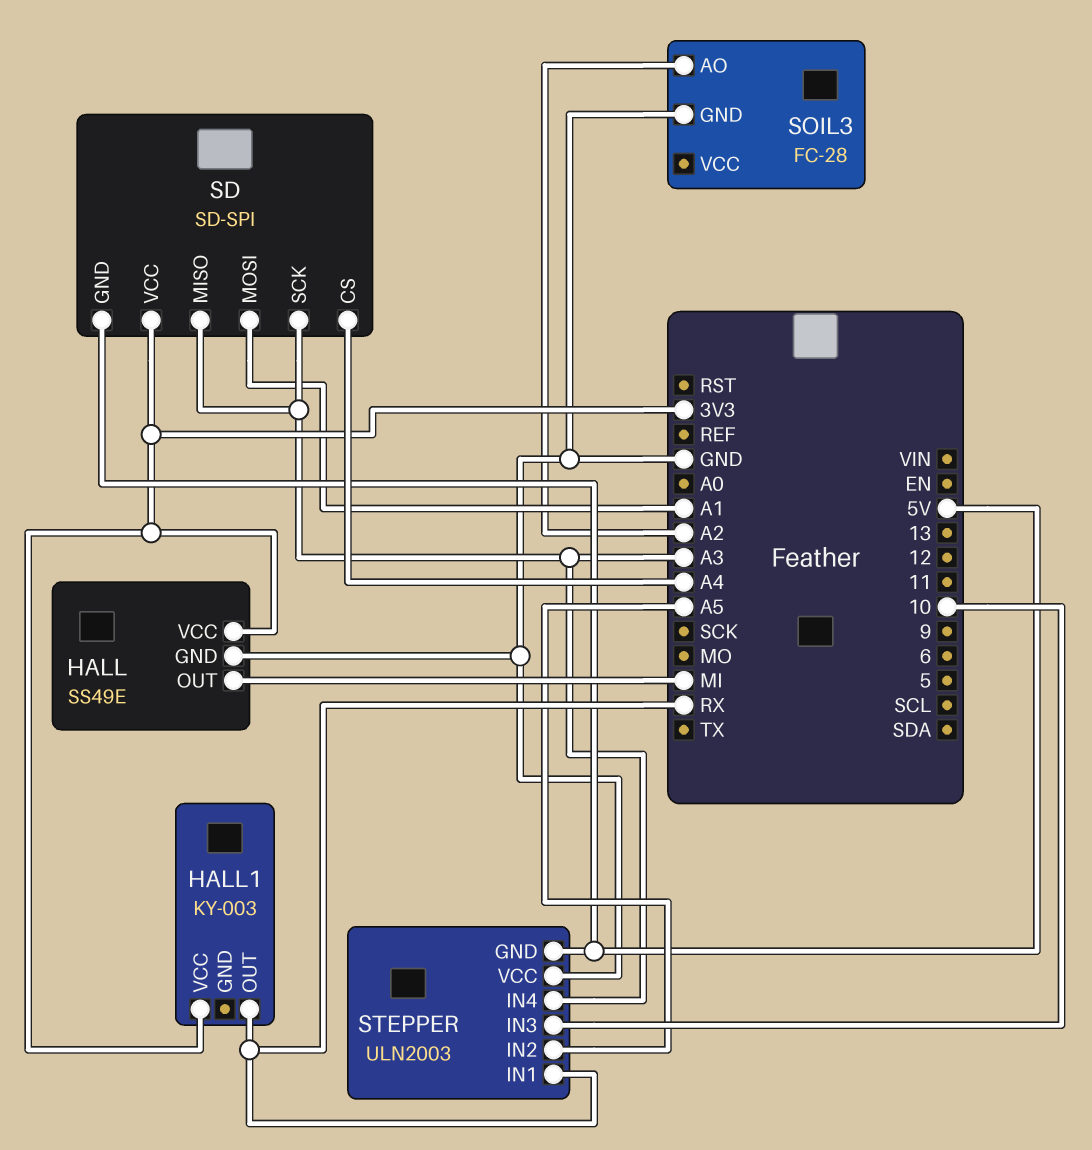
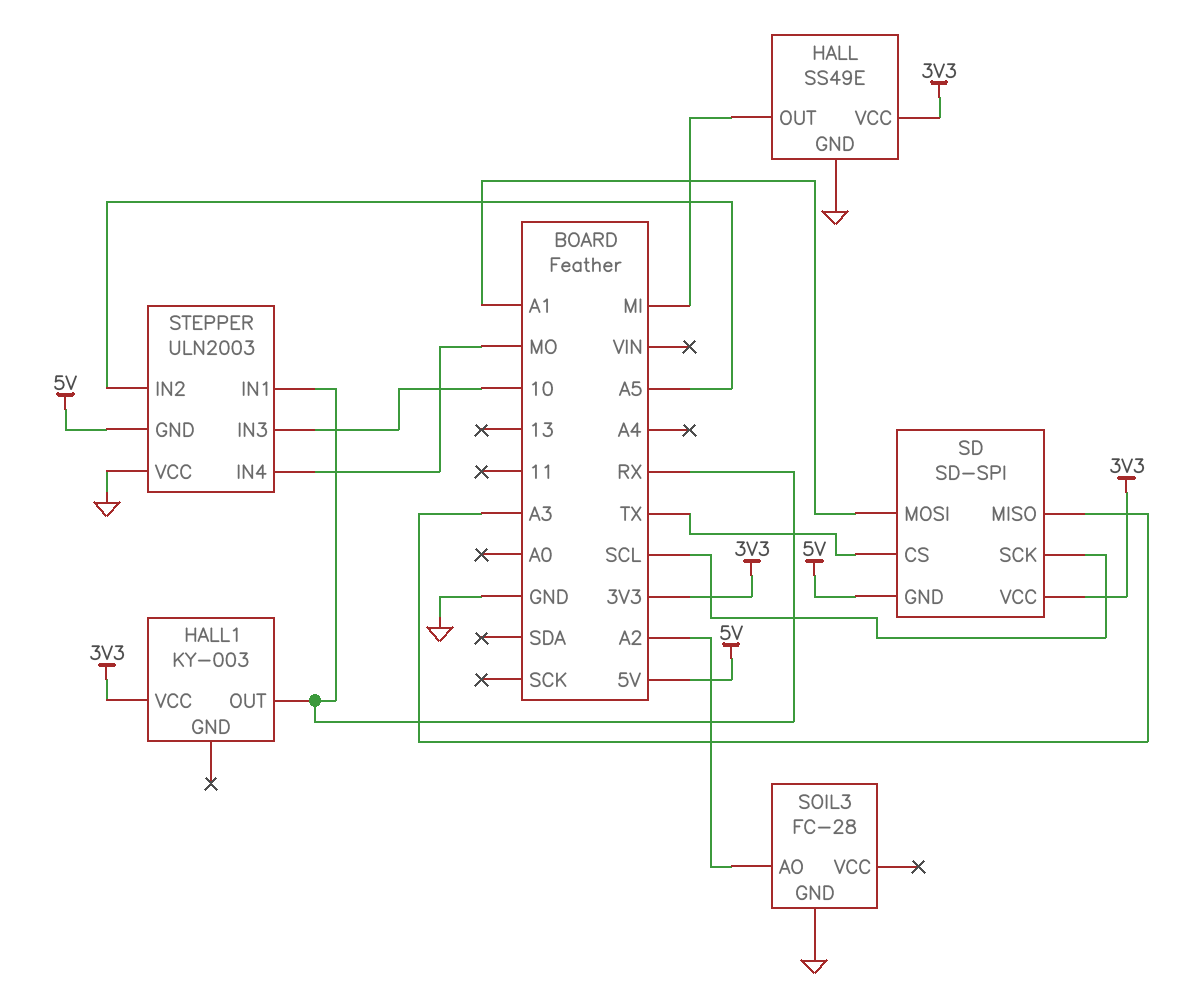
SD pin CS: A4 -> TX
SD pin SCK: A3 -> SCL
STEPPER pin IN4: A3 -> MO

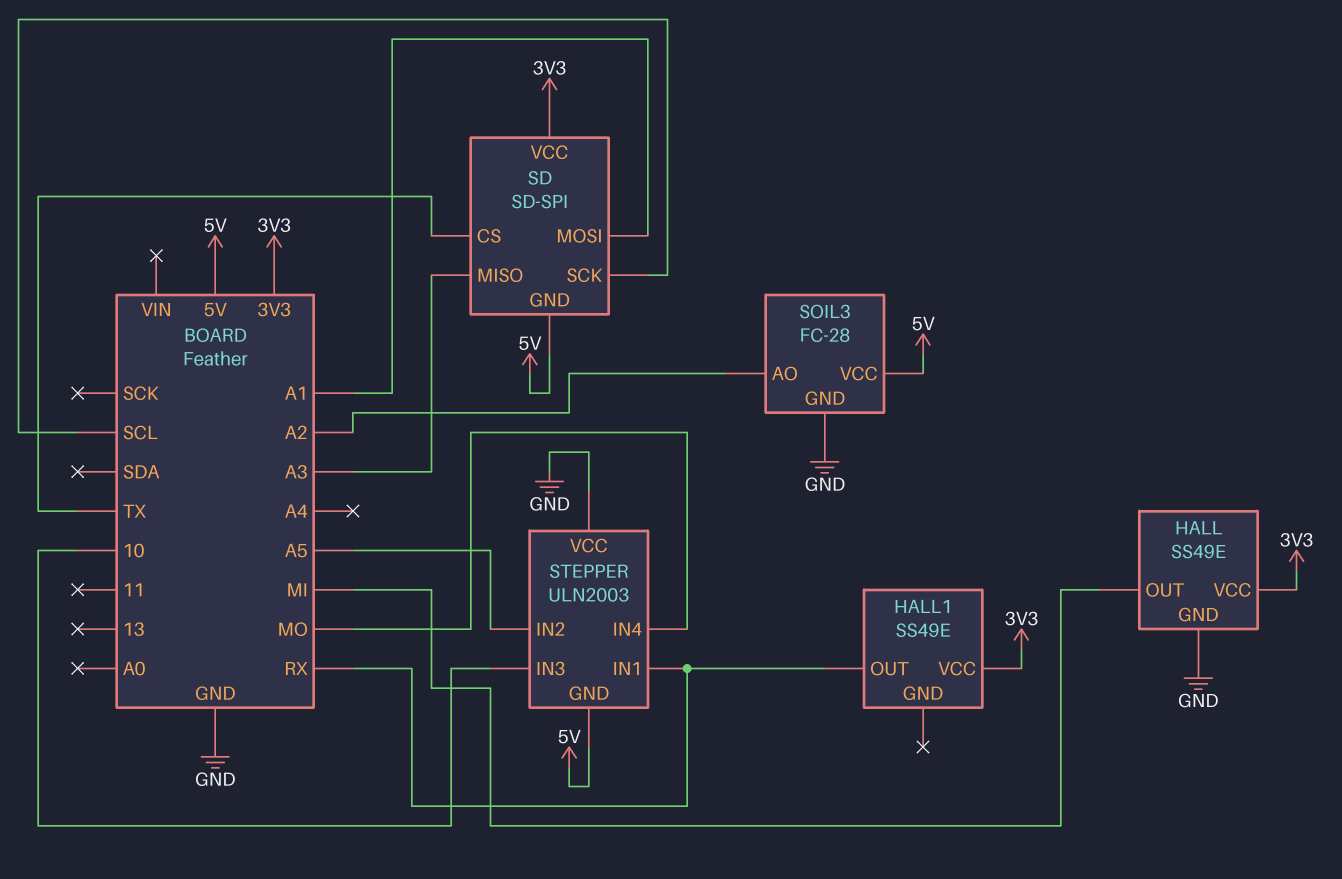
HALL1: KY-003 -> SS49E
SOIL3 pin VCC: none -> 5V

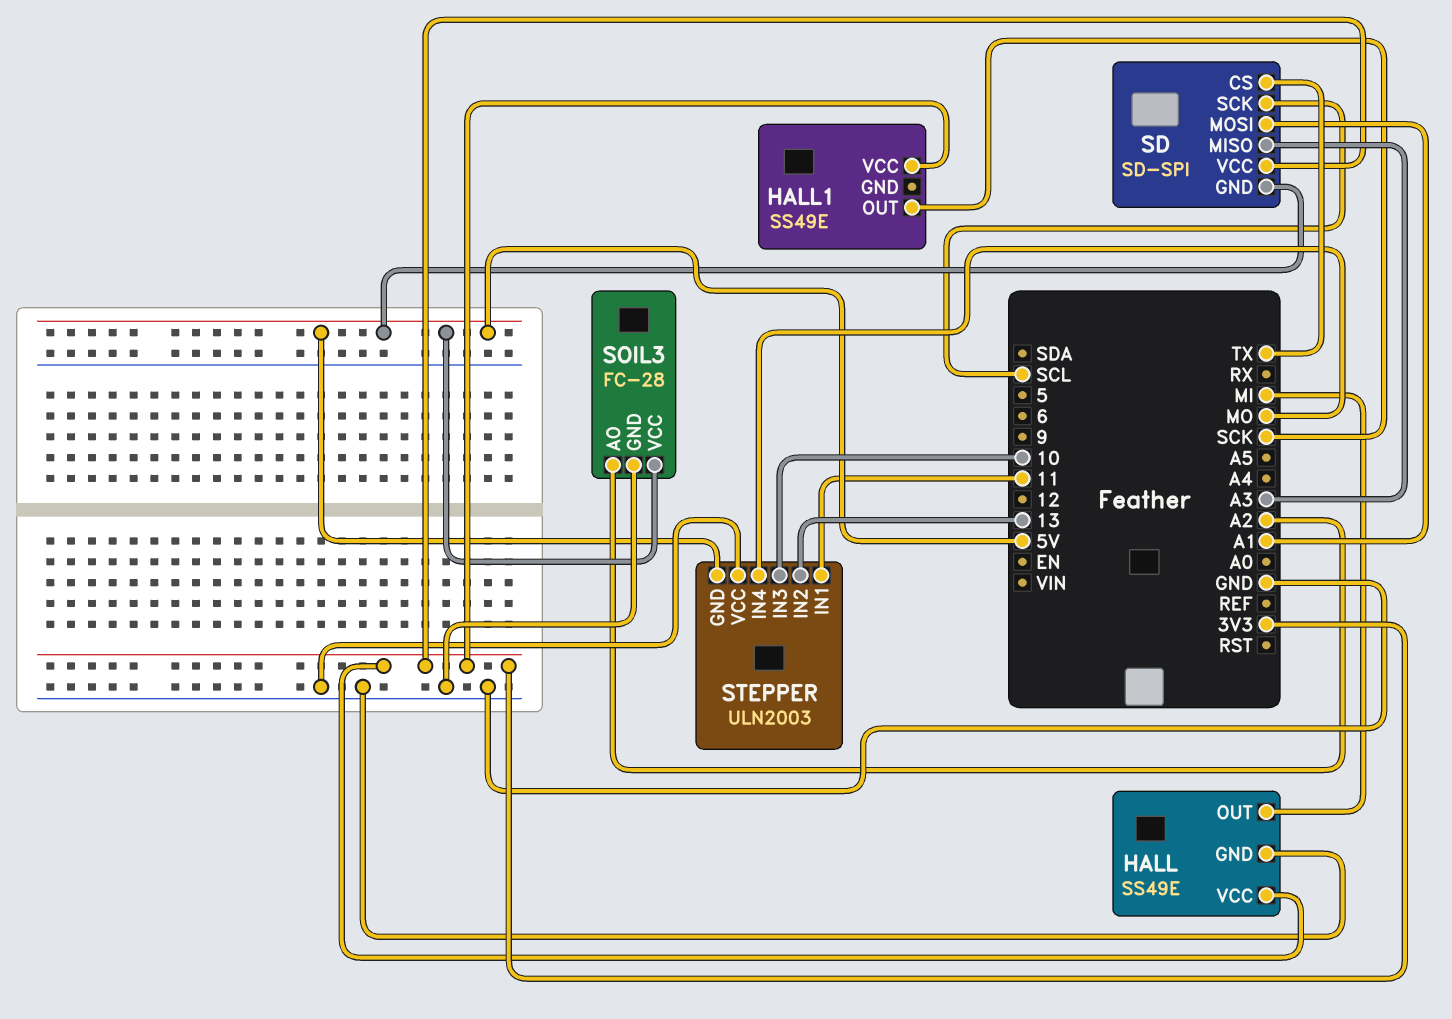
HALL1 pin OUT: RX -> SCK
STEPPER pin IN1: RX -> 11
STEPPER pin IN2: A5 -> 13

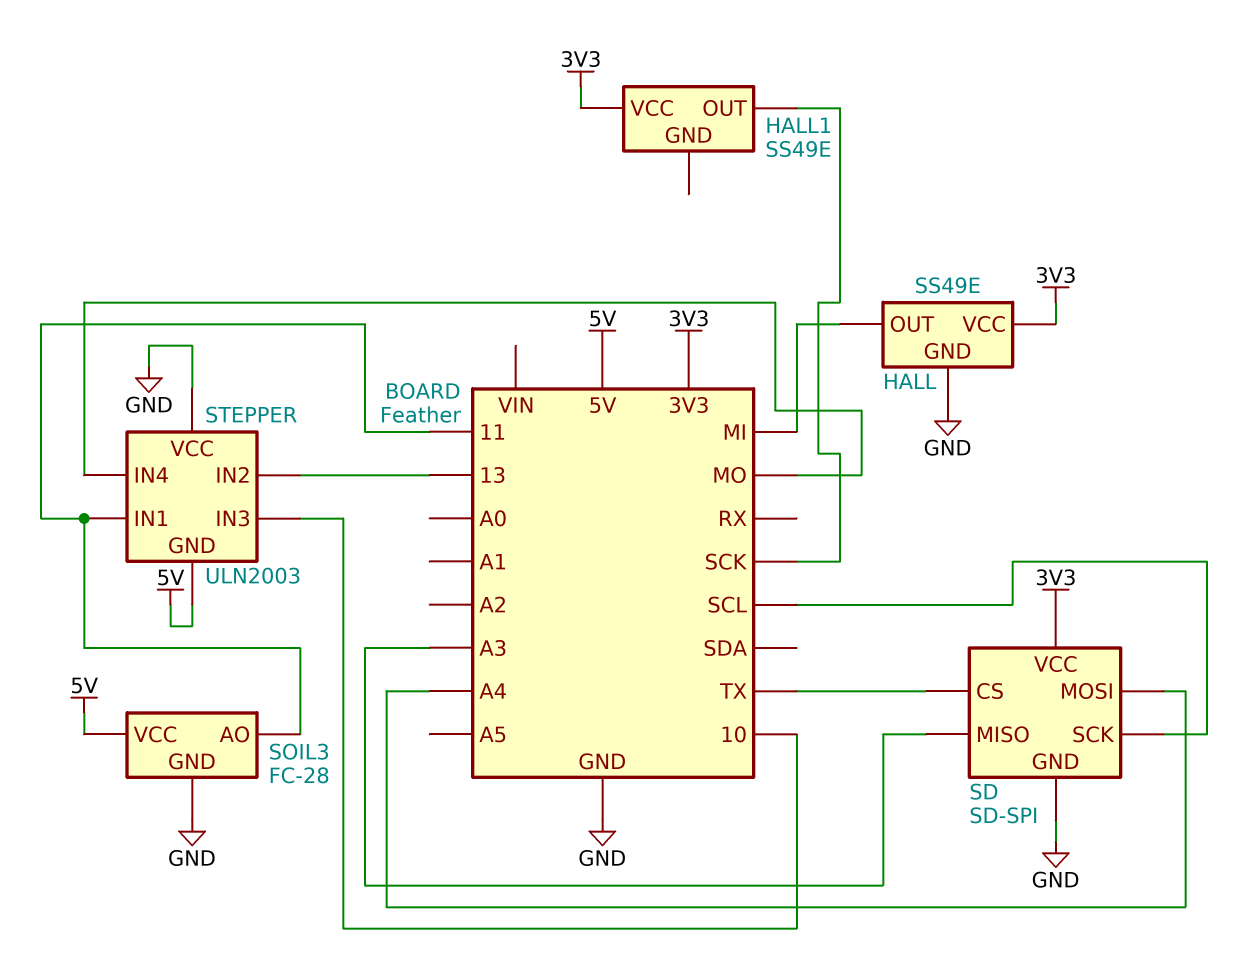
SD pin GND: 5V -> GND
SD pin MOSI: A1 -> A4
SOIL3 pin AO: A2 -> 11

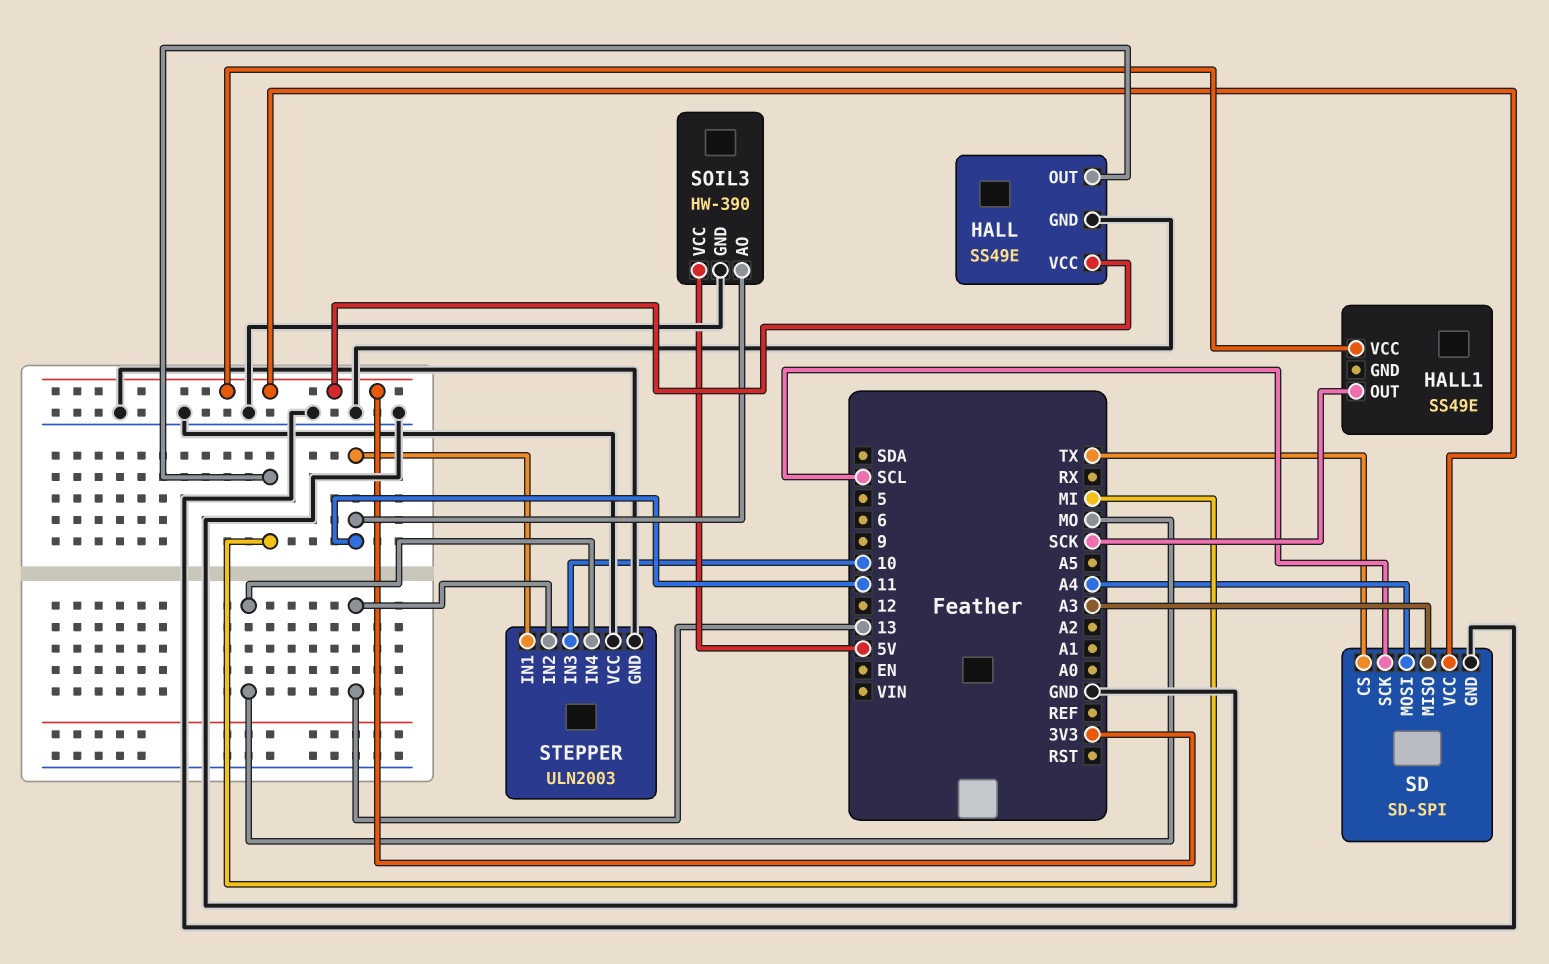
SOIL3: FC-28 -> HW-390
STEPPER pin GND: 5V -> GND

